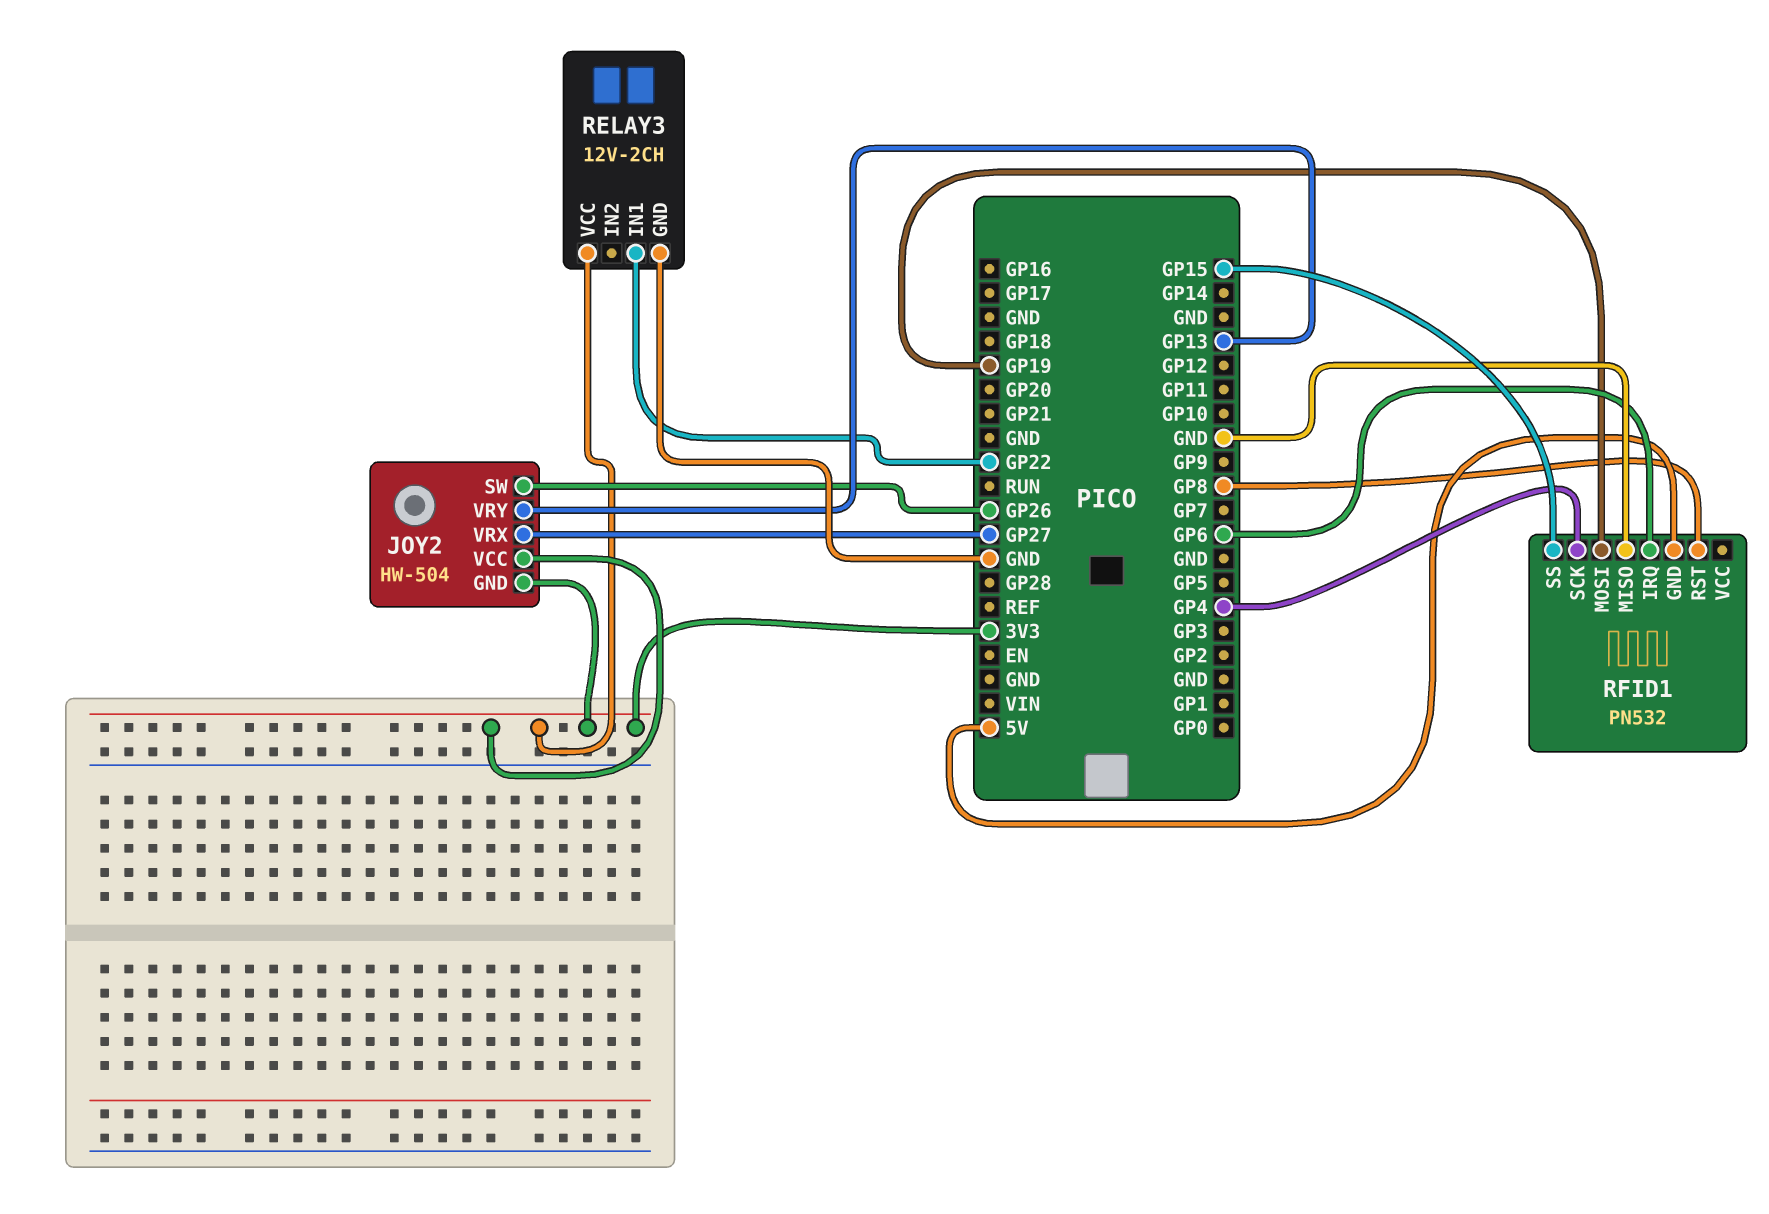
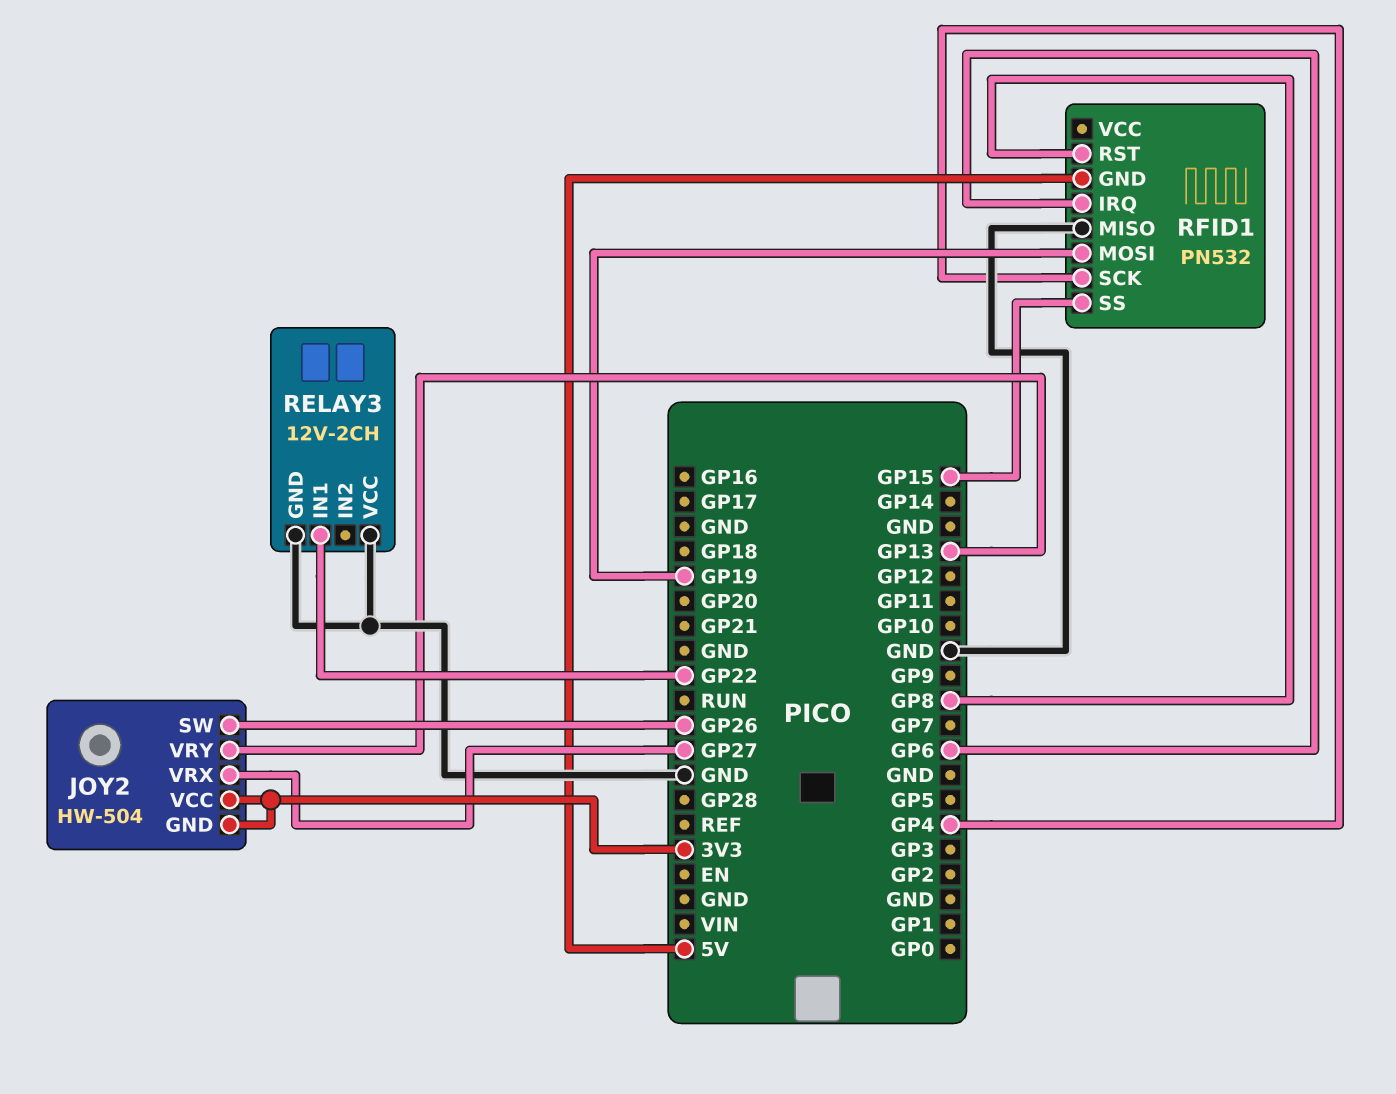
RELAY3 pin VCC: 3V3 -> GND

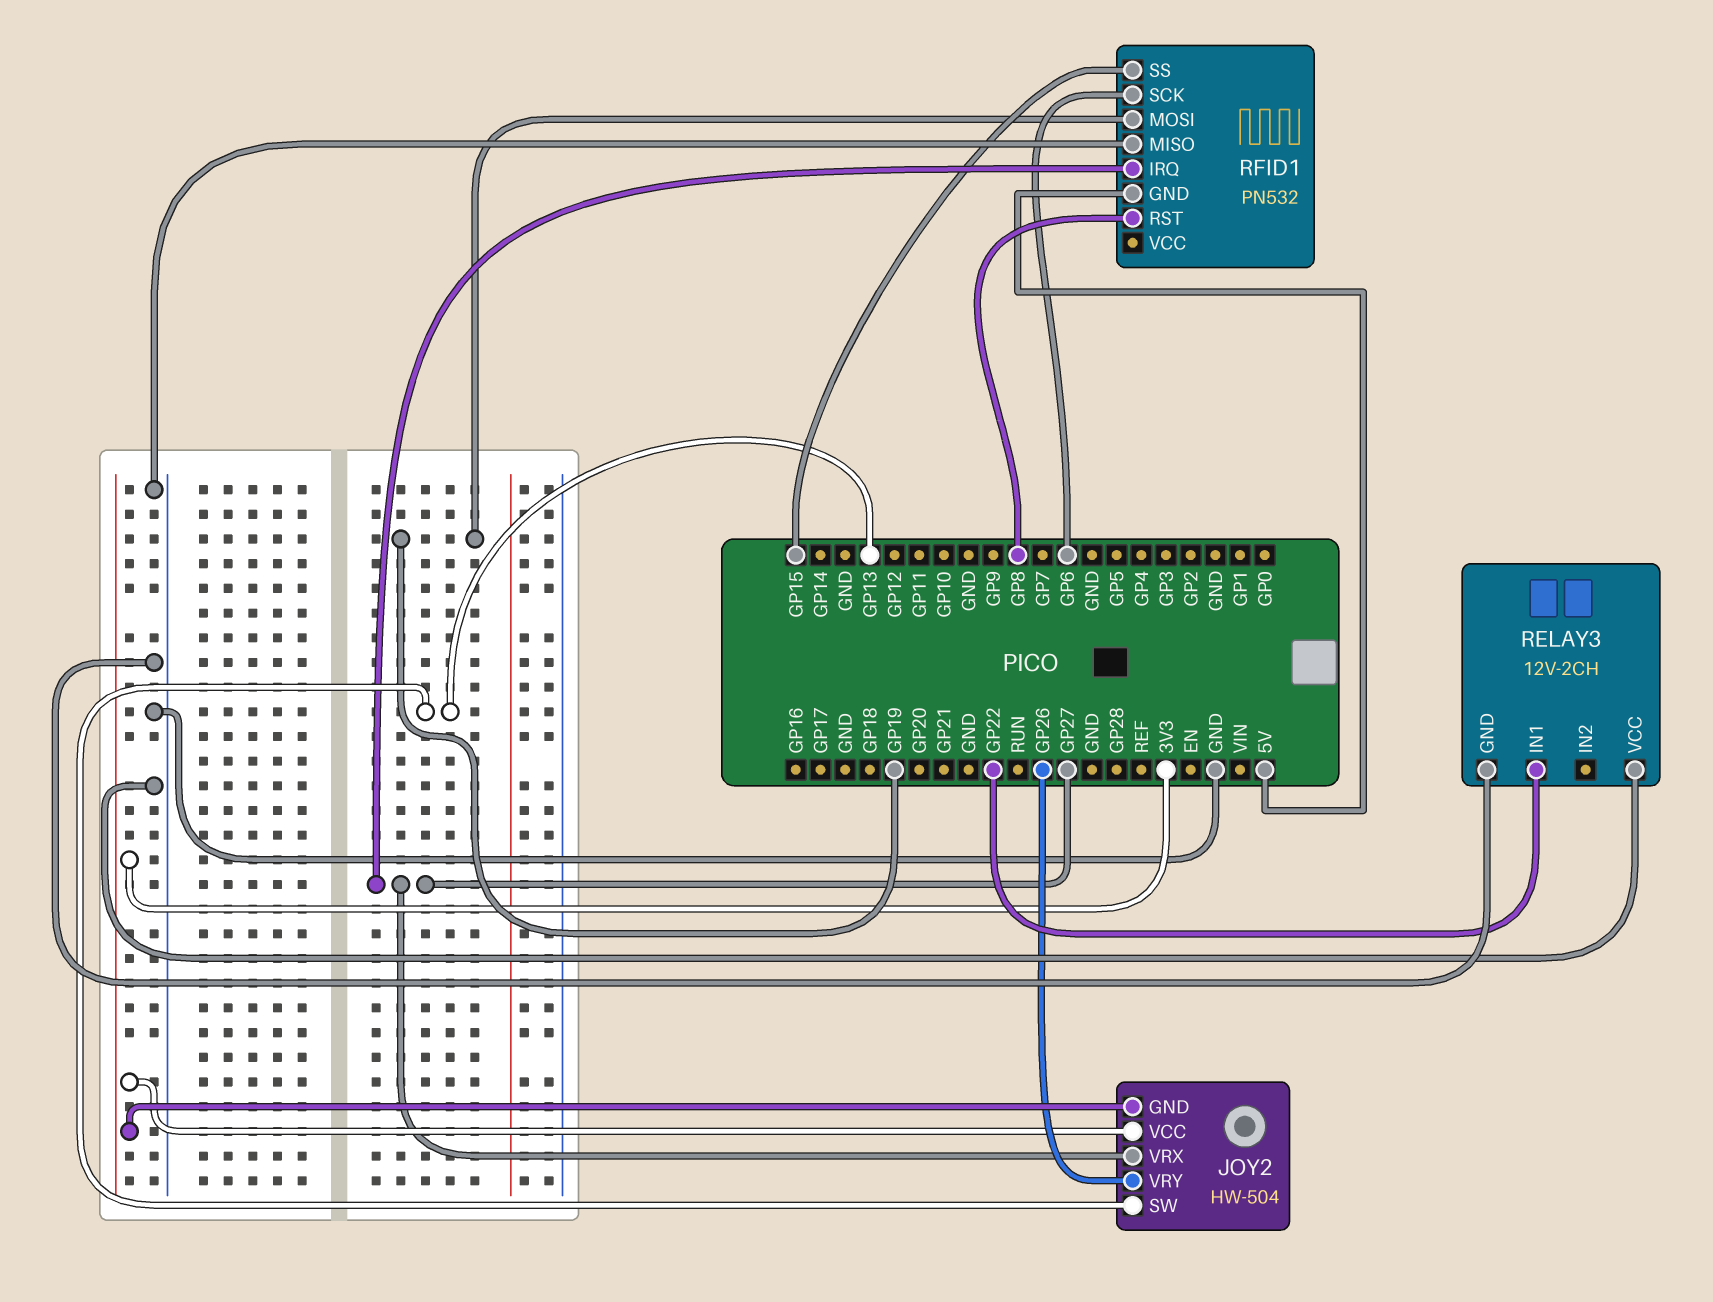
JOY2 pin SW: GP26 -> GP13
JOY2 pin VRY: GP13 -> GP26
RFID1 pin IRQ: GP6 -> GP27
RFID1 pin SCK: GP4 -> GP6

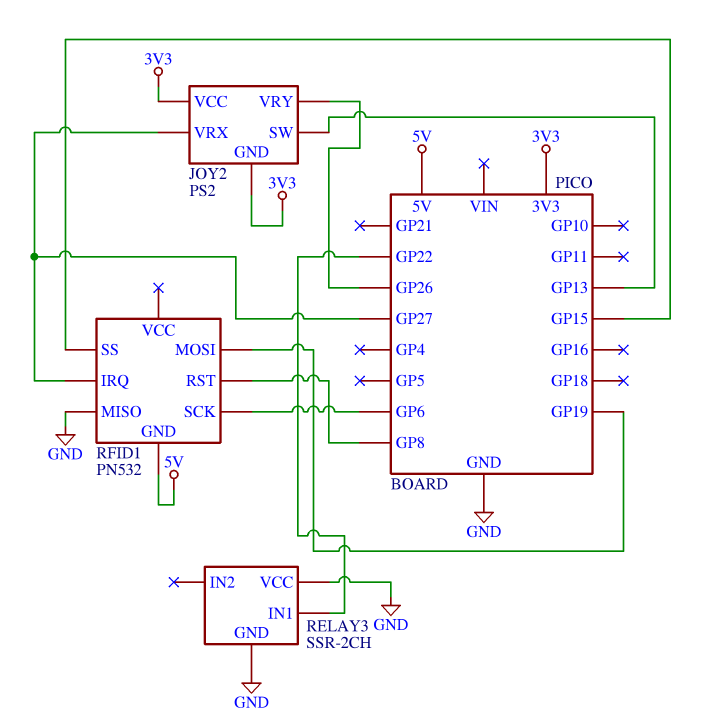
JOY2: HW-504 -> PS2
RELAY3: 12V-2CH -> SSR-2CH

